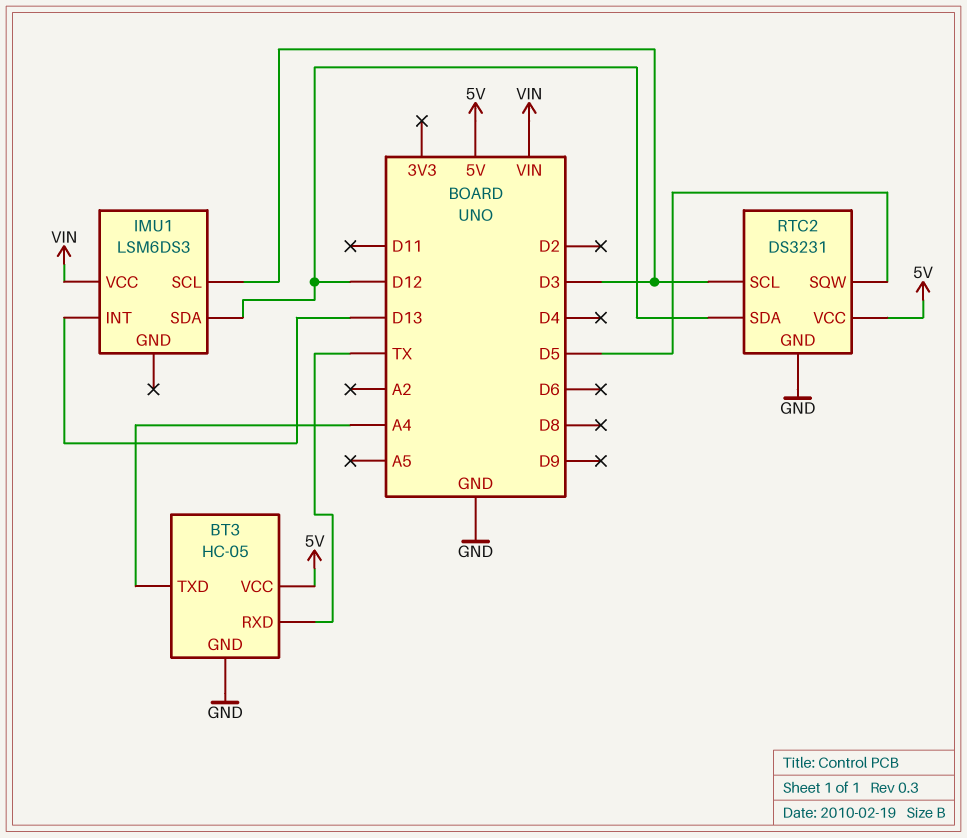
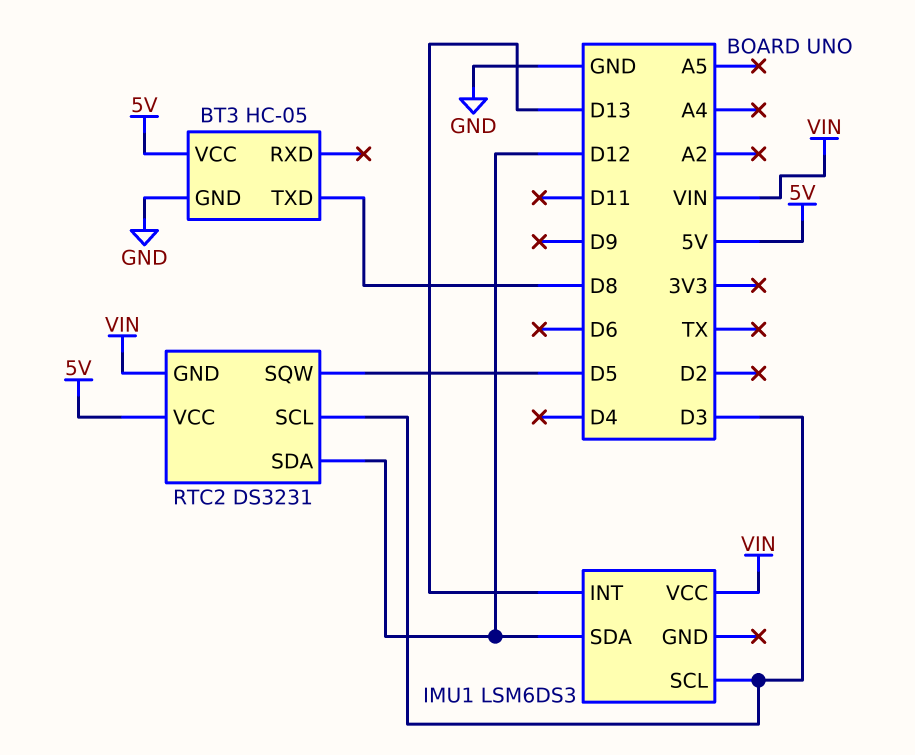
BT3 pin RXD: TX -> none
BT3 pin TXD: A4 -> D8
RTC2 pin GND: GND -> VIN

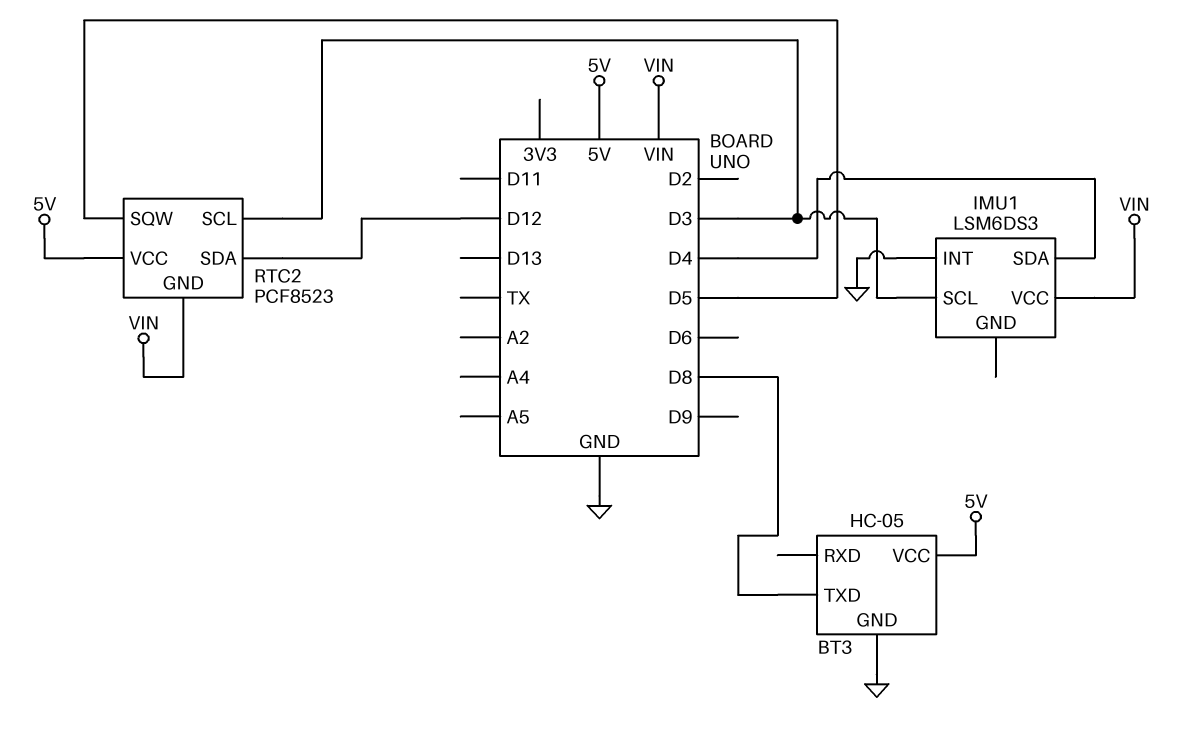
IMU1 pin INT: D13 -> GND
IMU1 pin SDA: D12 -> D4
RTC2: DS3231 -> PCF8523

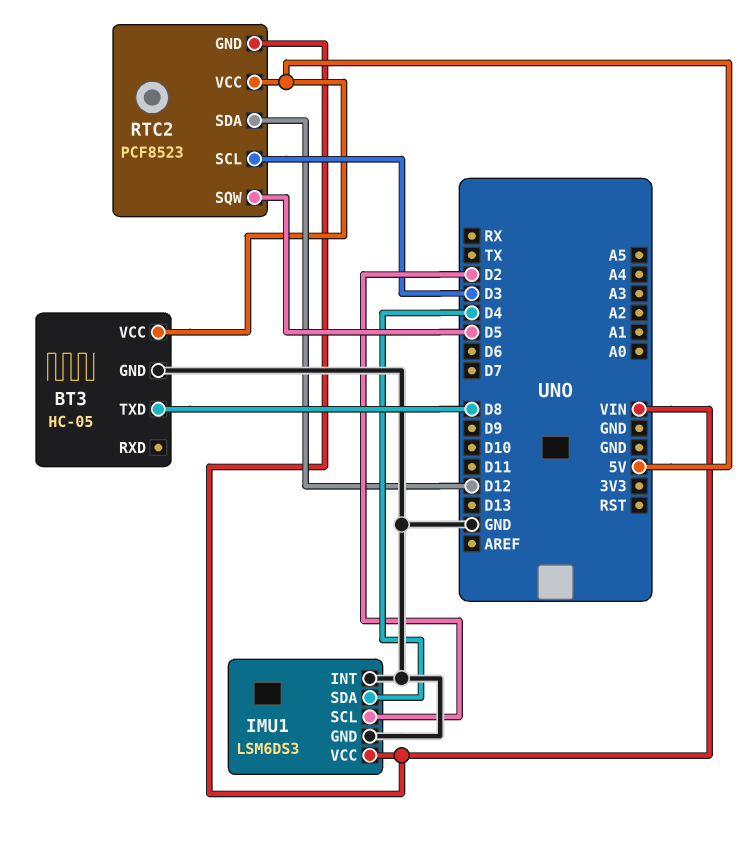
IMU1 pin GND: none -> GND
IMU1 pin SCL: D3 -> D2

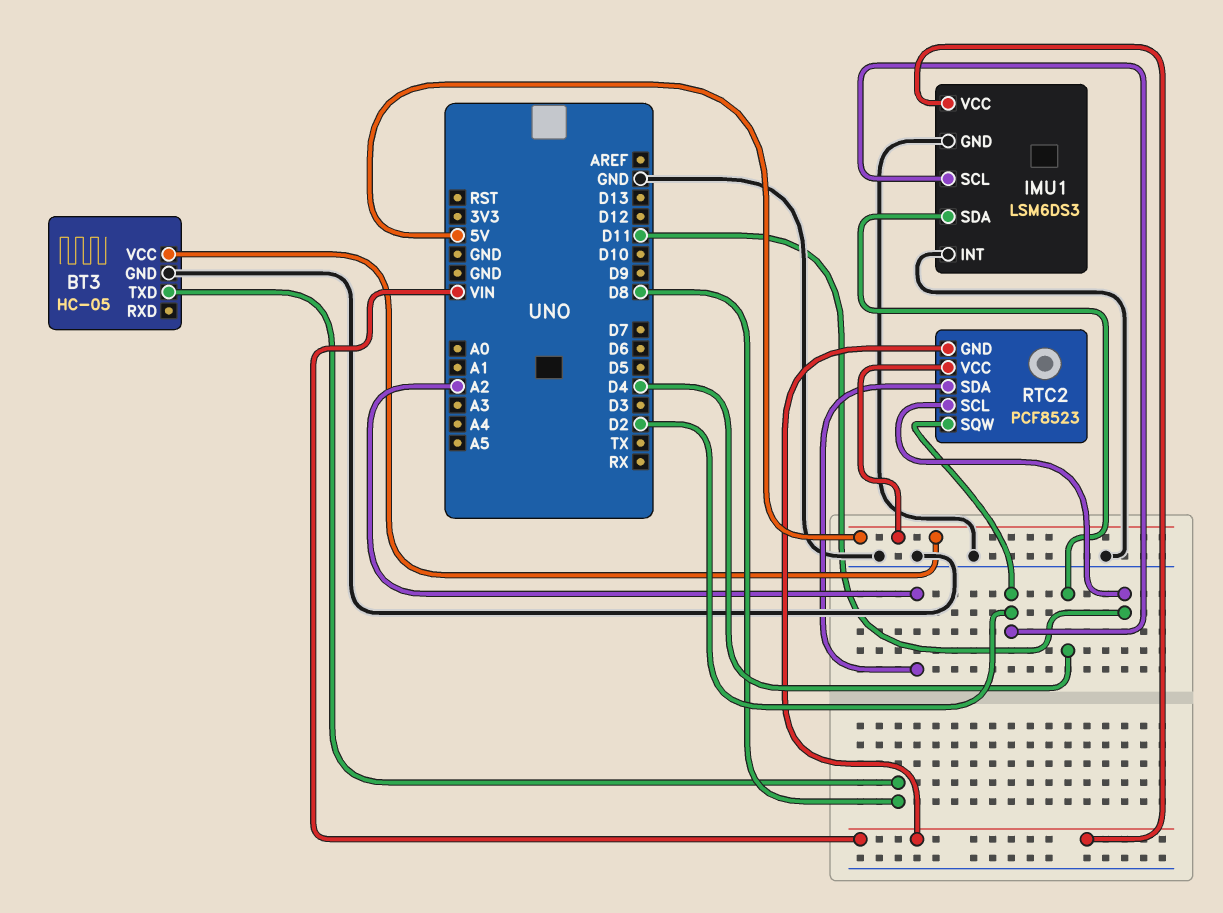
RTC2 pin SCL: D3 -> D11
RTC2 pin SDA: D12 -> A2
RTC2 pin SQW: D5 -> D2

